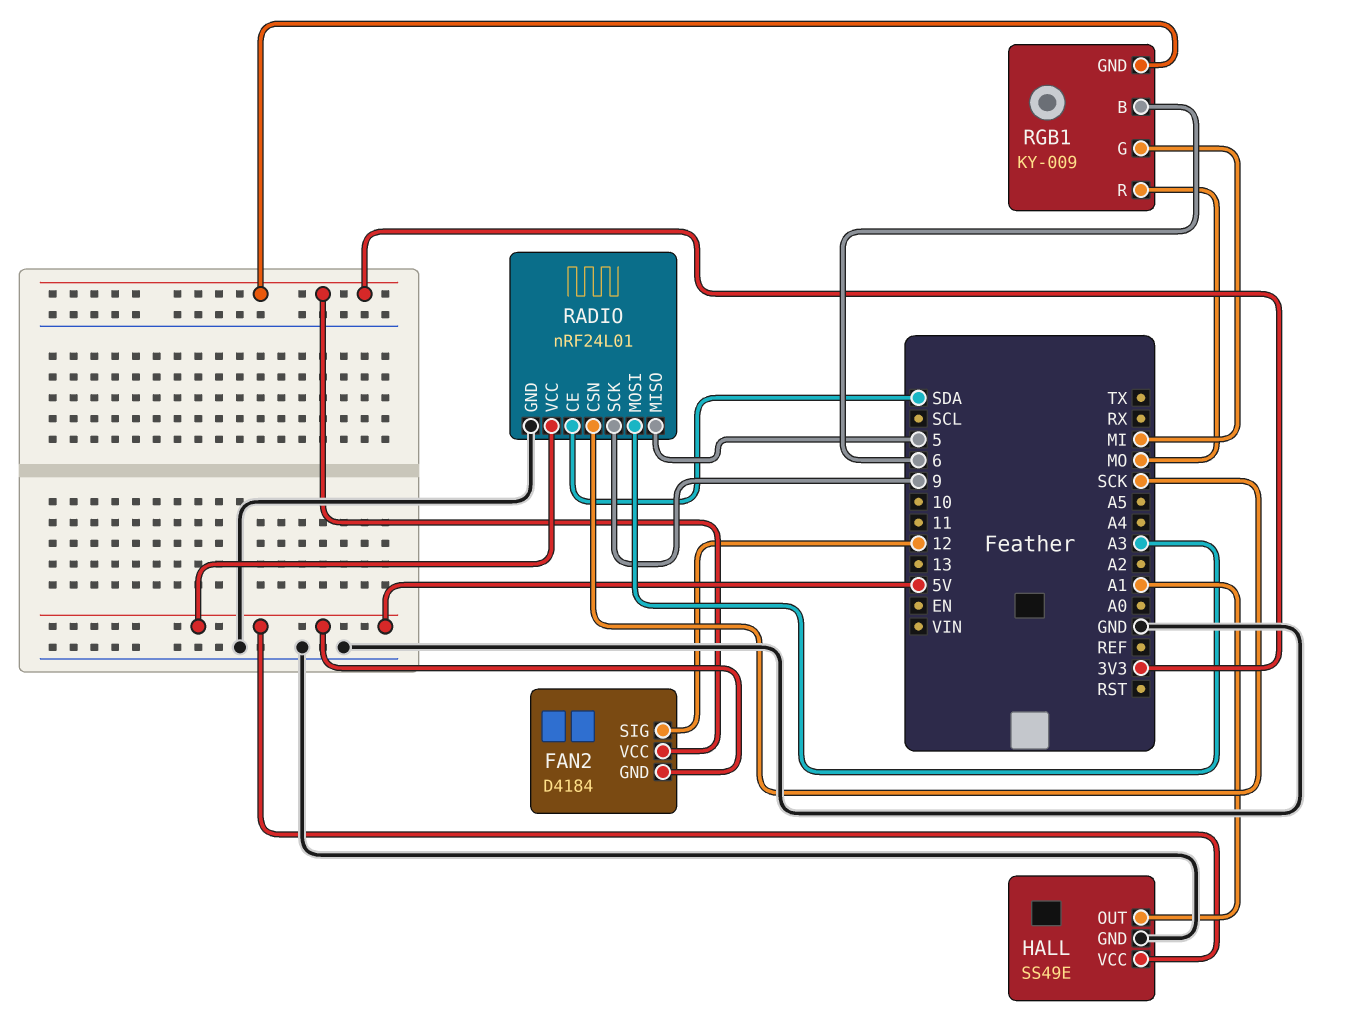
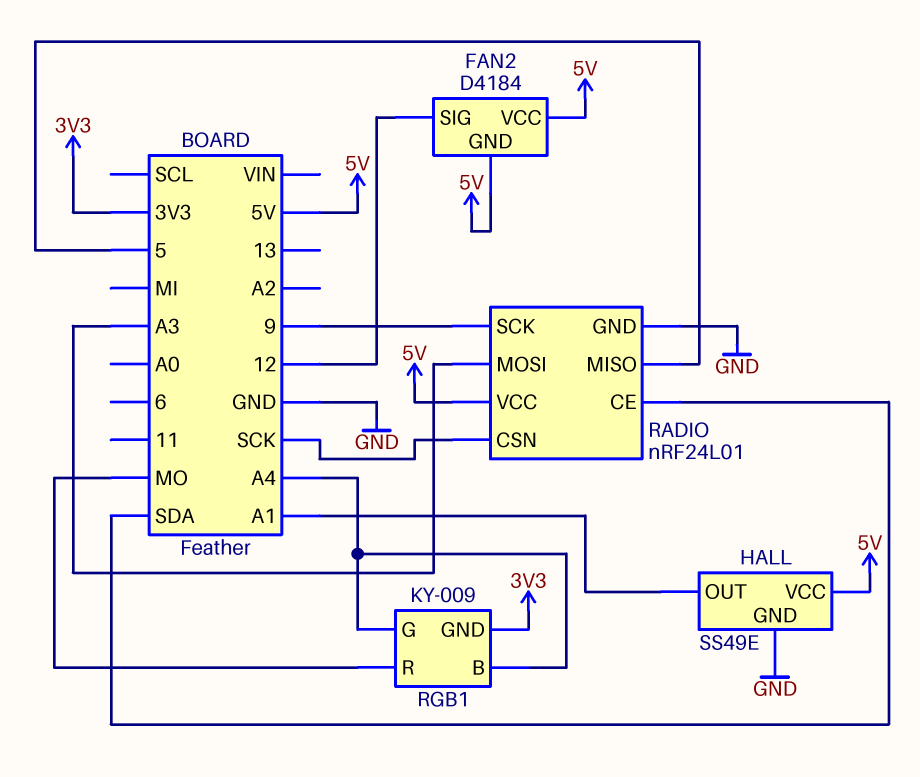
FAN2 pin VCC: 3V3 -> 5V
RGB1 pin B: 6 -> A4
RGB1 pin G: MI -> A4

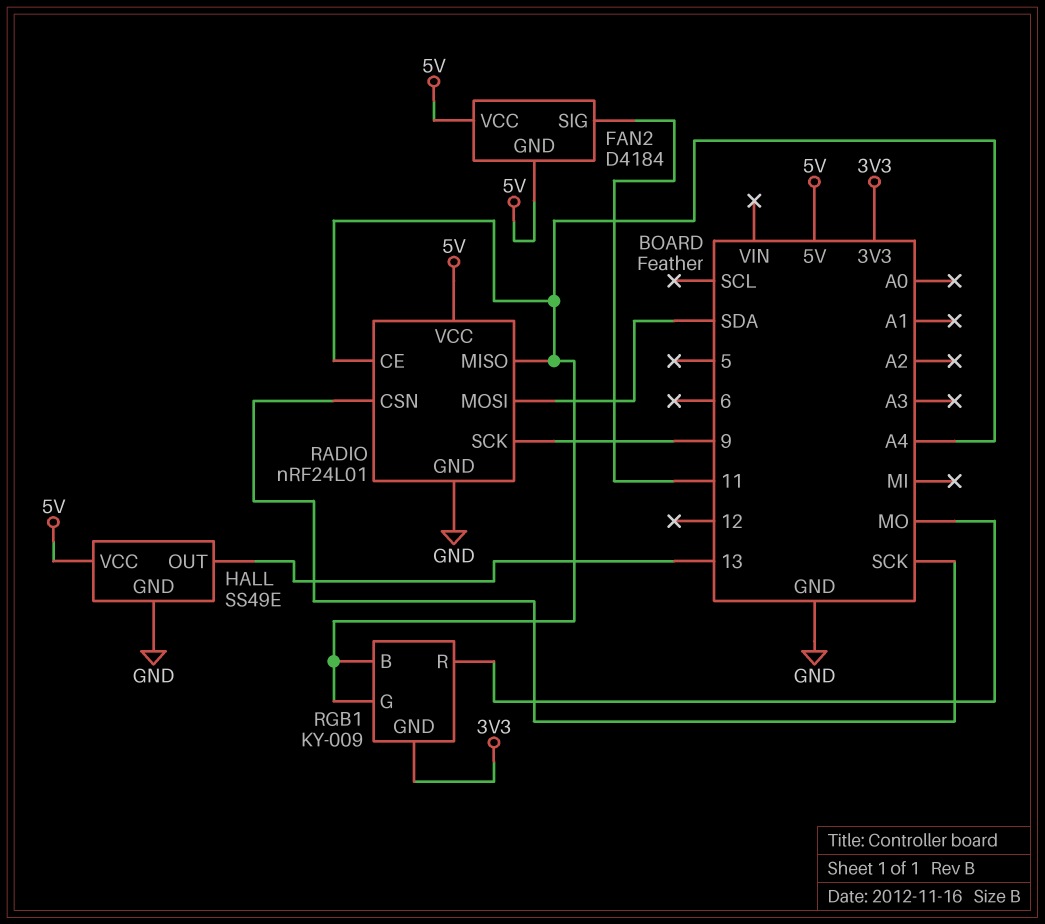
FAN2 pin SIG: 12 -> 11
HALL pin OUT: A1 -> 13
RADIO pin CE: SDA -> A4
RADIO pin MISO: 5 -> A4
RADIO pin MOSI: A3 -> SDA

